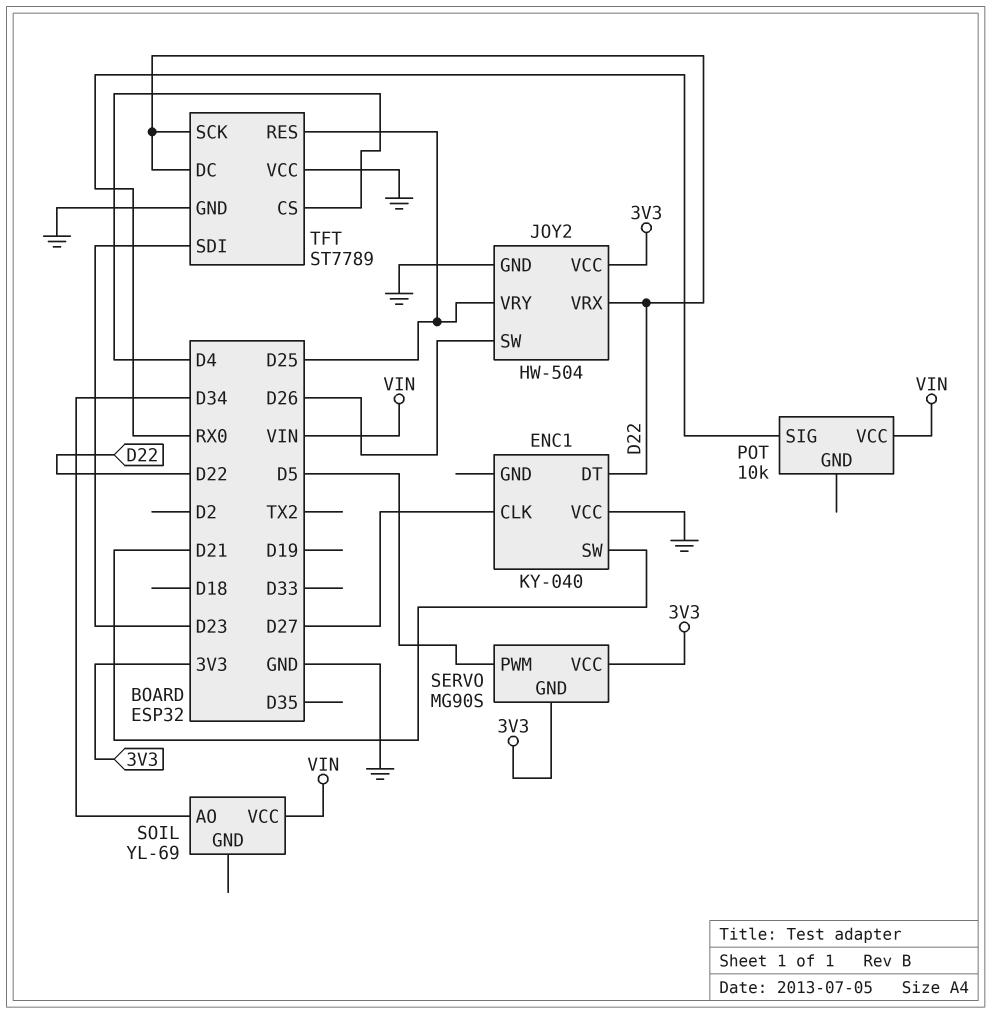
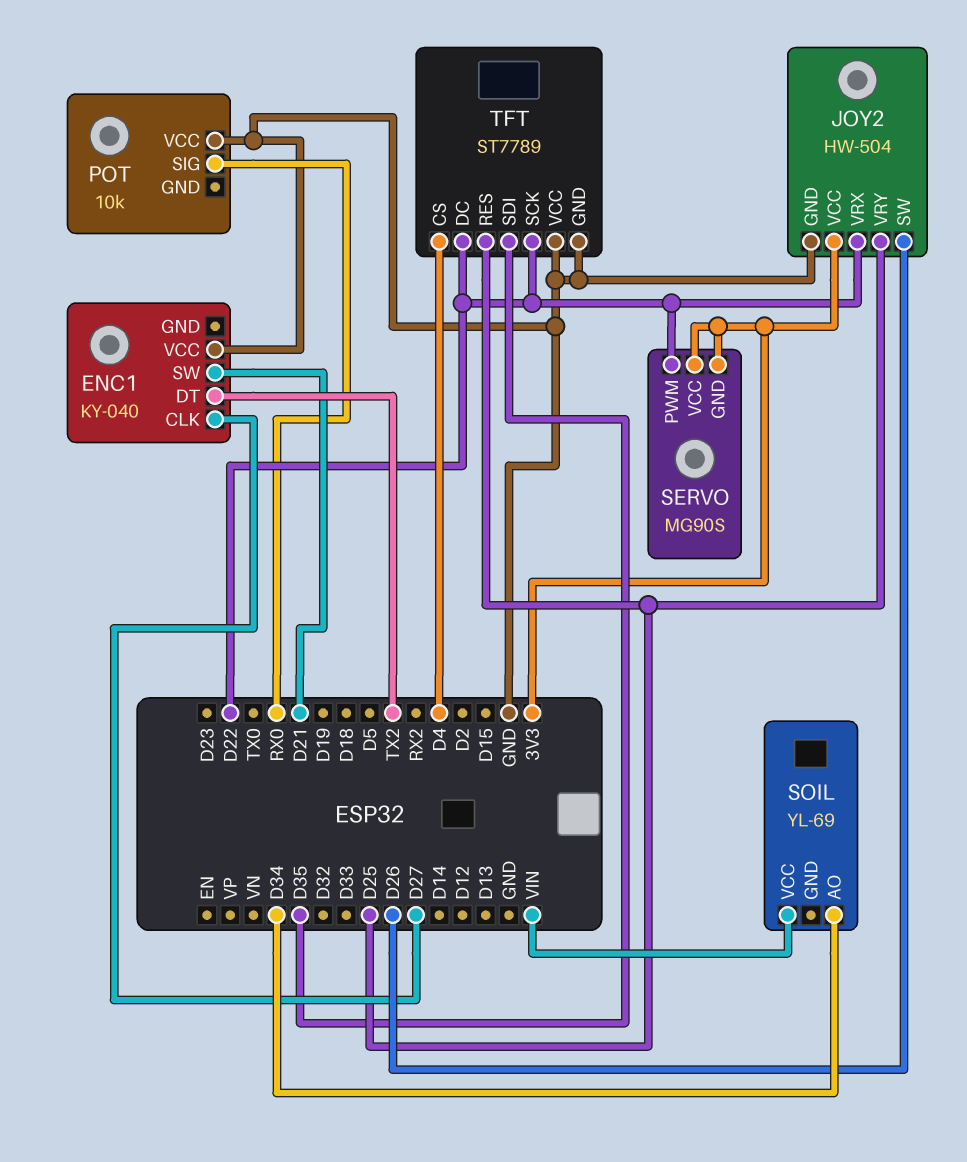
ENC1 pin DT: D22 -> TX2
POT pin VCC: VIN -> GND
SERVO pin PWM: D5 -> D22
TFT pin SDI: D23 -> D35

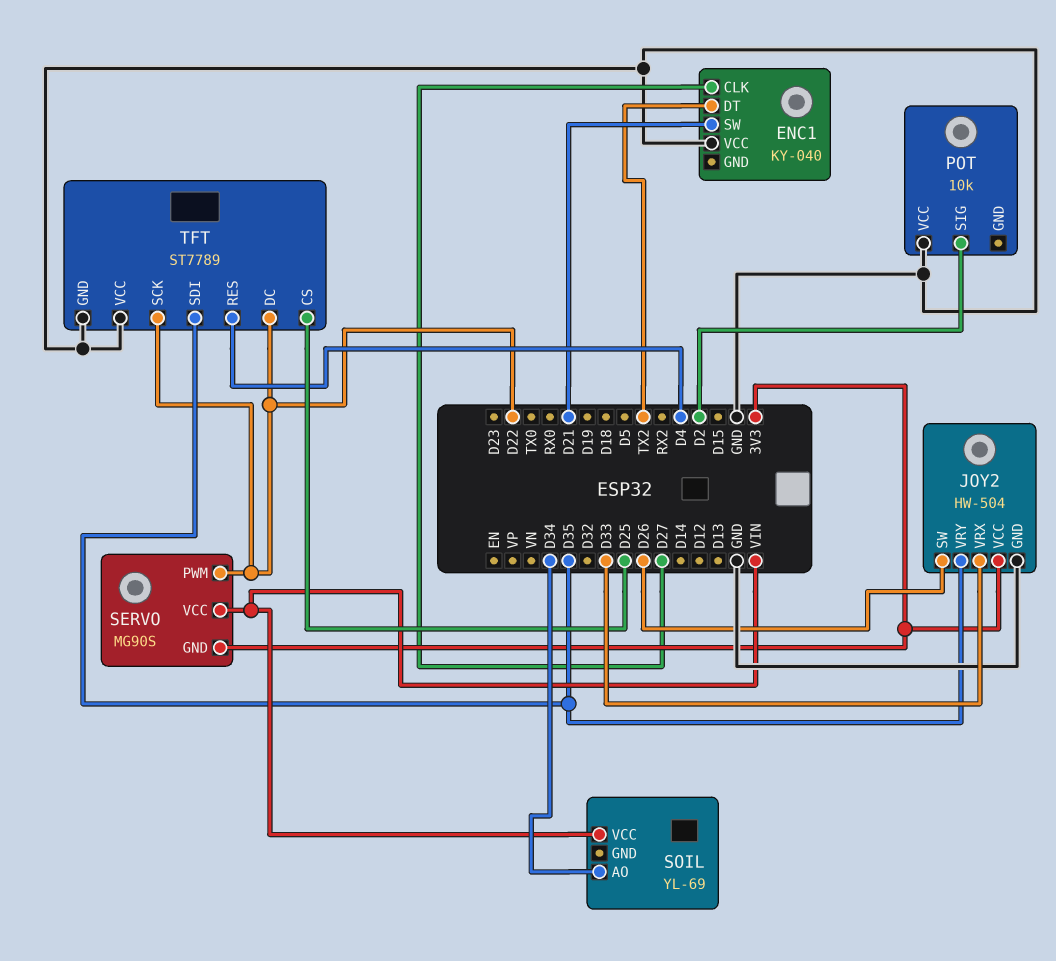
JOY2 pin VRX: D22 -> D33
JOY2 pin VRY: D25 -> D35
POT pin SIG: RX0 -> D2
SERVO pin VCC: 3V3 -> VIN
TFT pin CS: D4 -> D25
TFT pin RES: D25 -> D4

